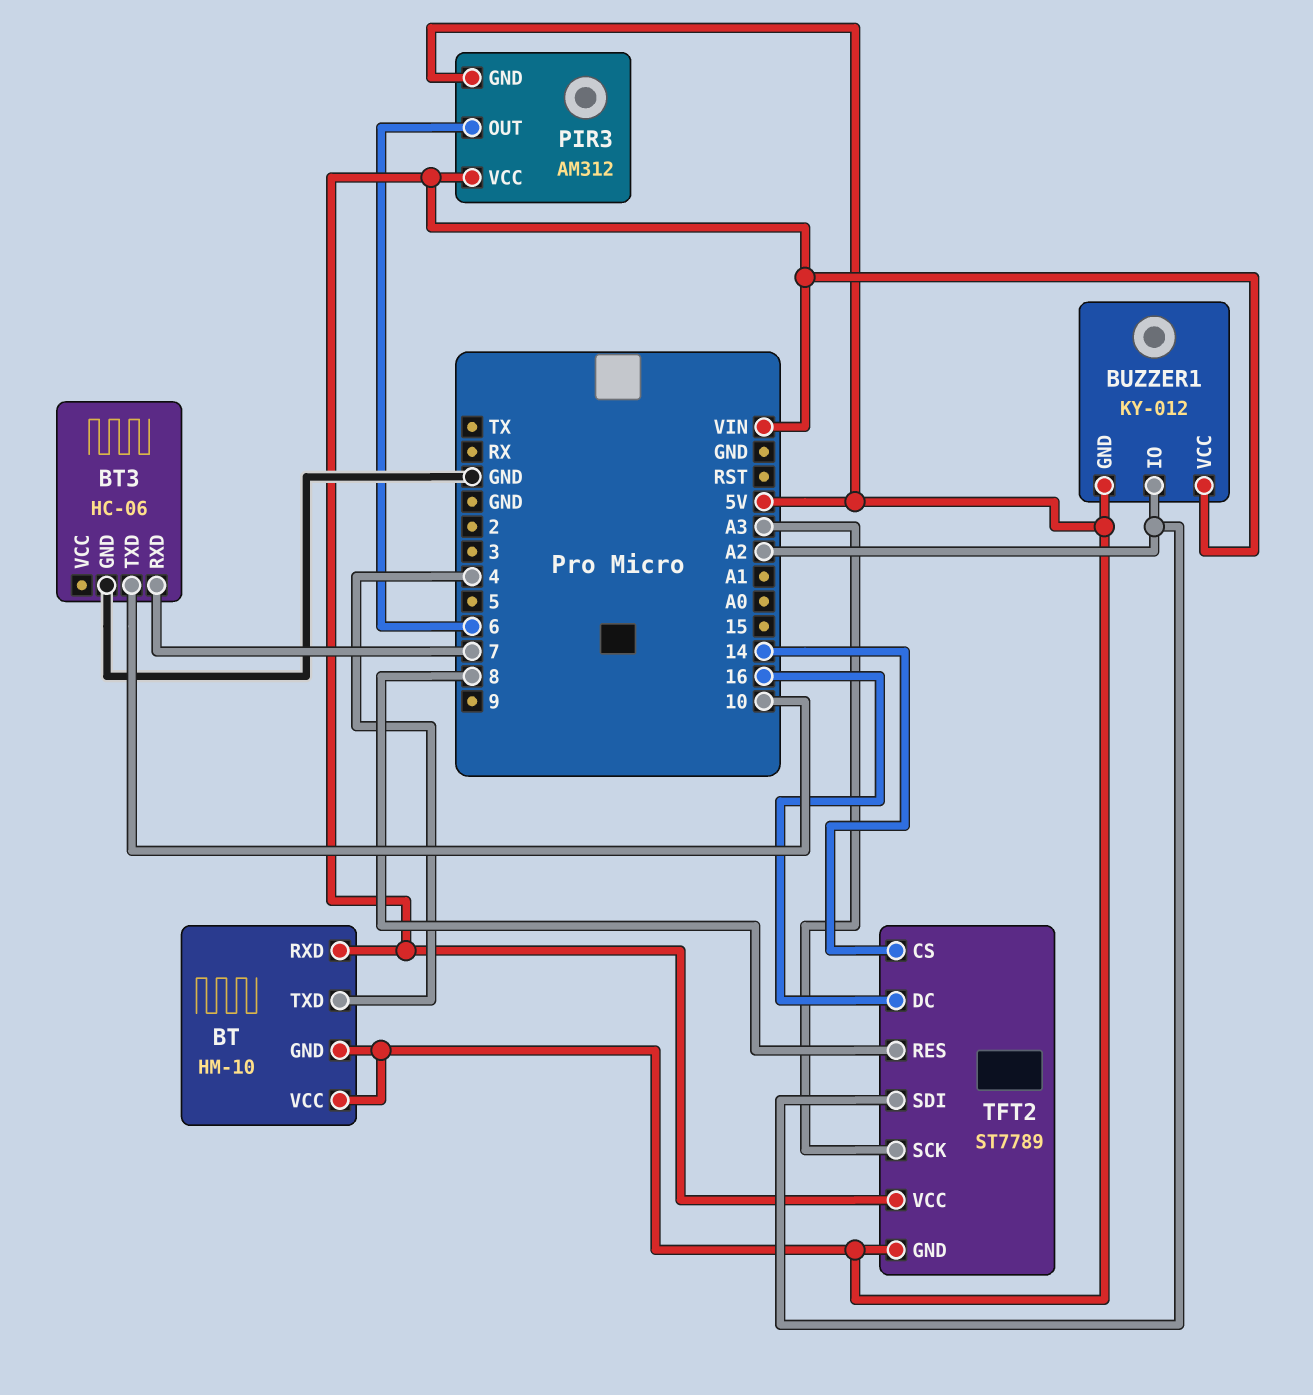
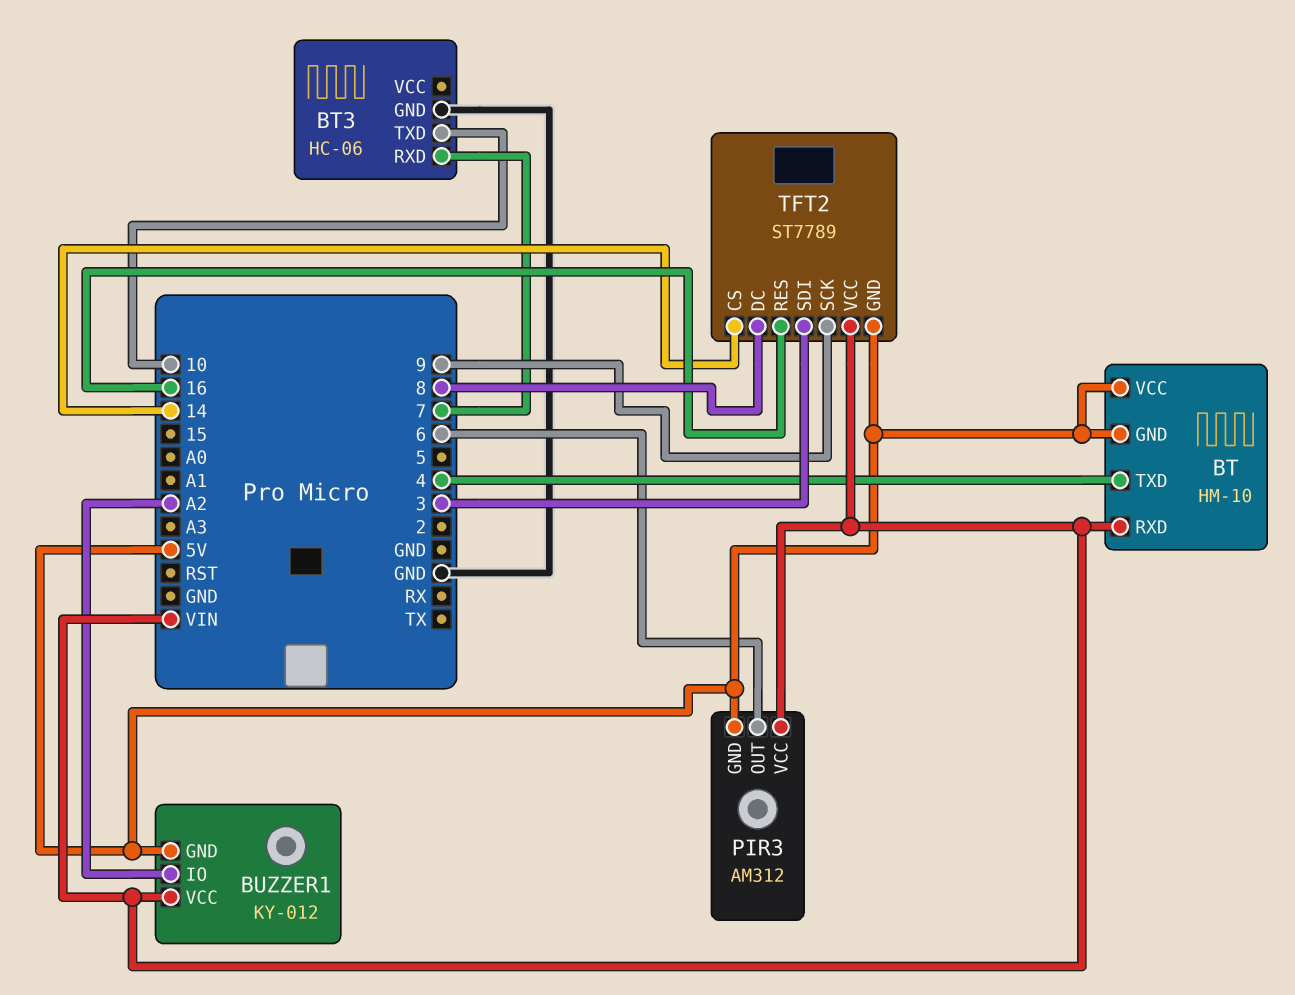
TFT2 pin DC: 16 -> 8
TFT2 pin RES: 8 -> 16
TFT2 pin SCK: A3 -> 9
TFT2 pin SDI: A2 -> 3

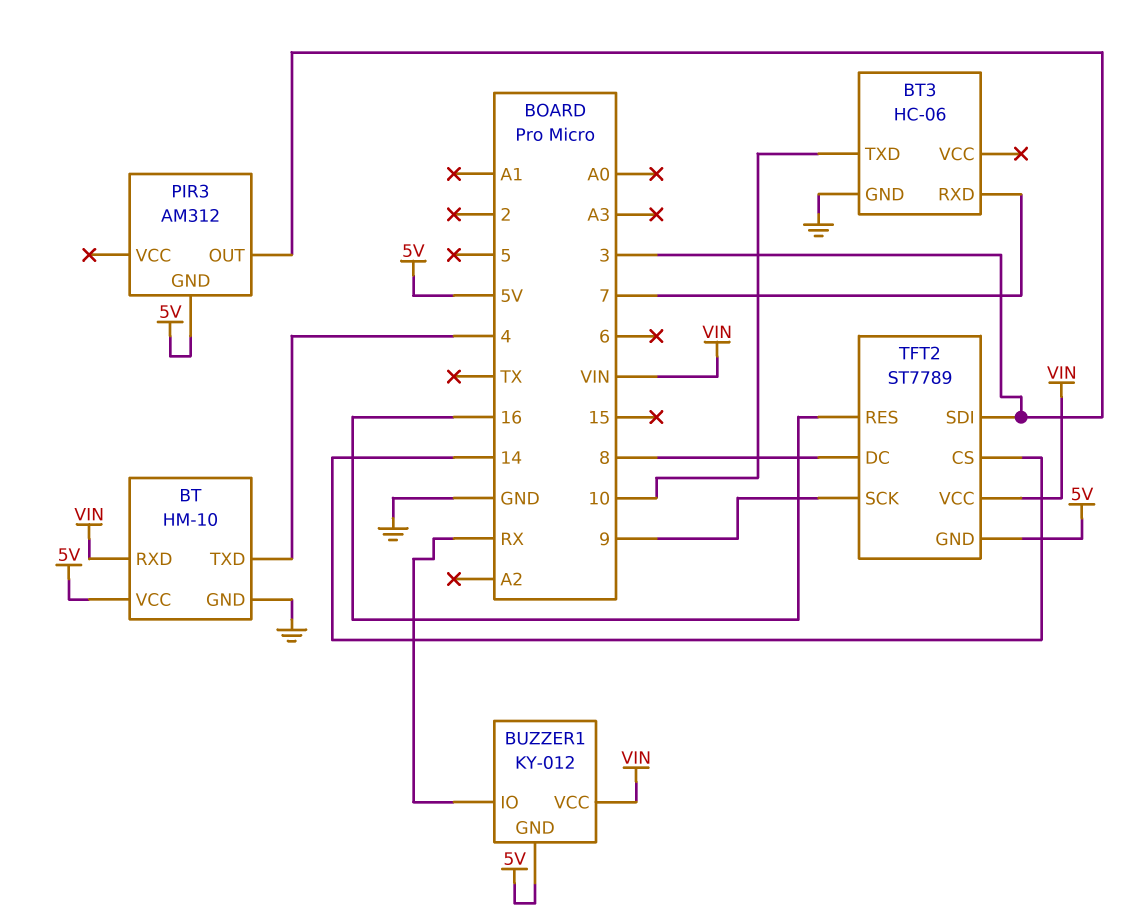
BT pin GND: 5V -> GND
BUZZER1 pin IO: A2 -> RX
PIR3 pin OUT: 6 -> 3
PIR3 pin VCC: VIN -> none

